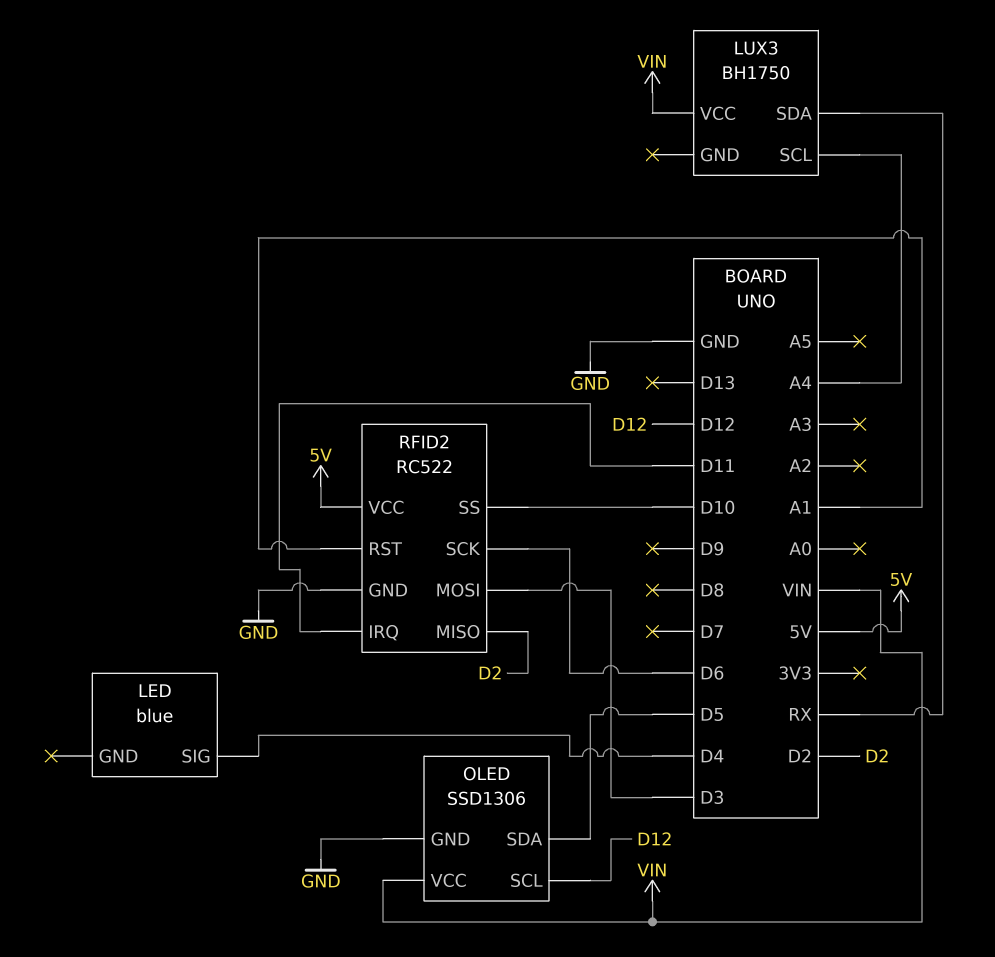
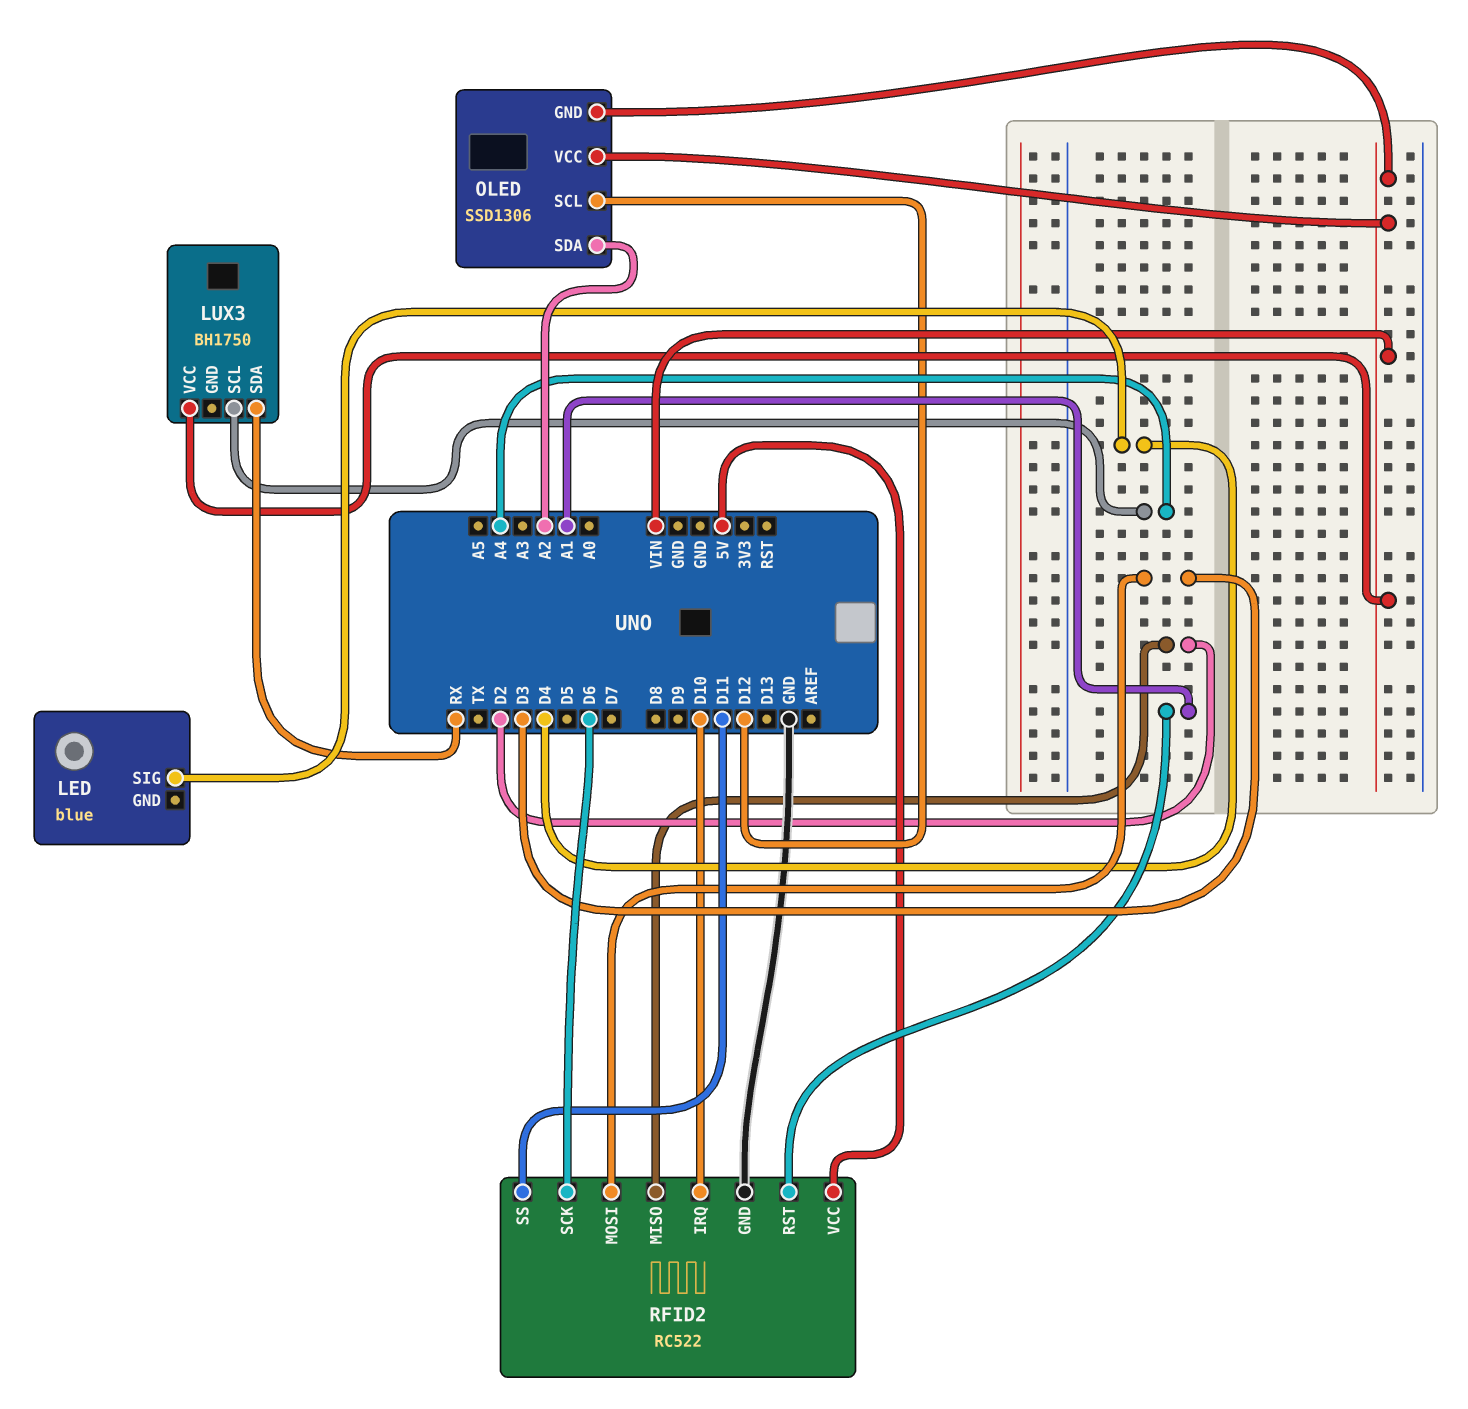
OLED pin GND: GND -> VIN
OLED pin SDA: D5 -> A2
RFID2 pin IRQ: D11 -> D10
RFID2 pin SS: D10 -> D11

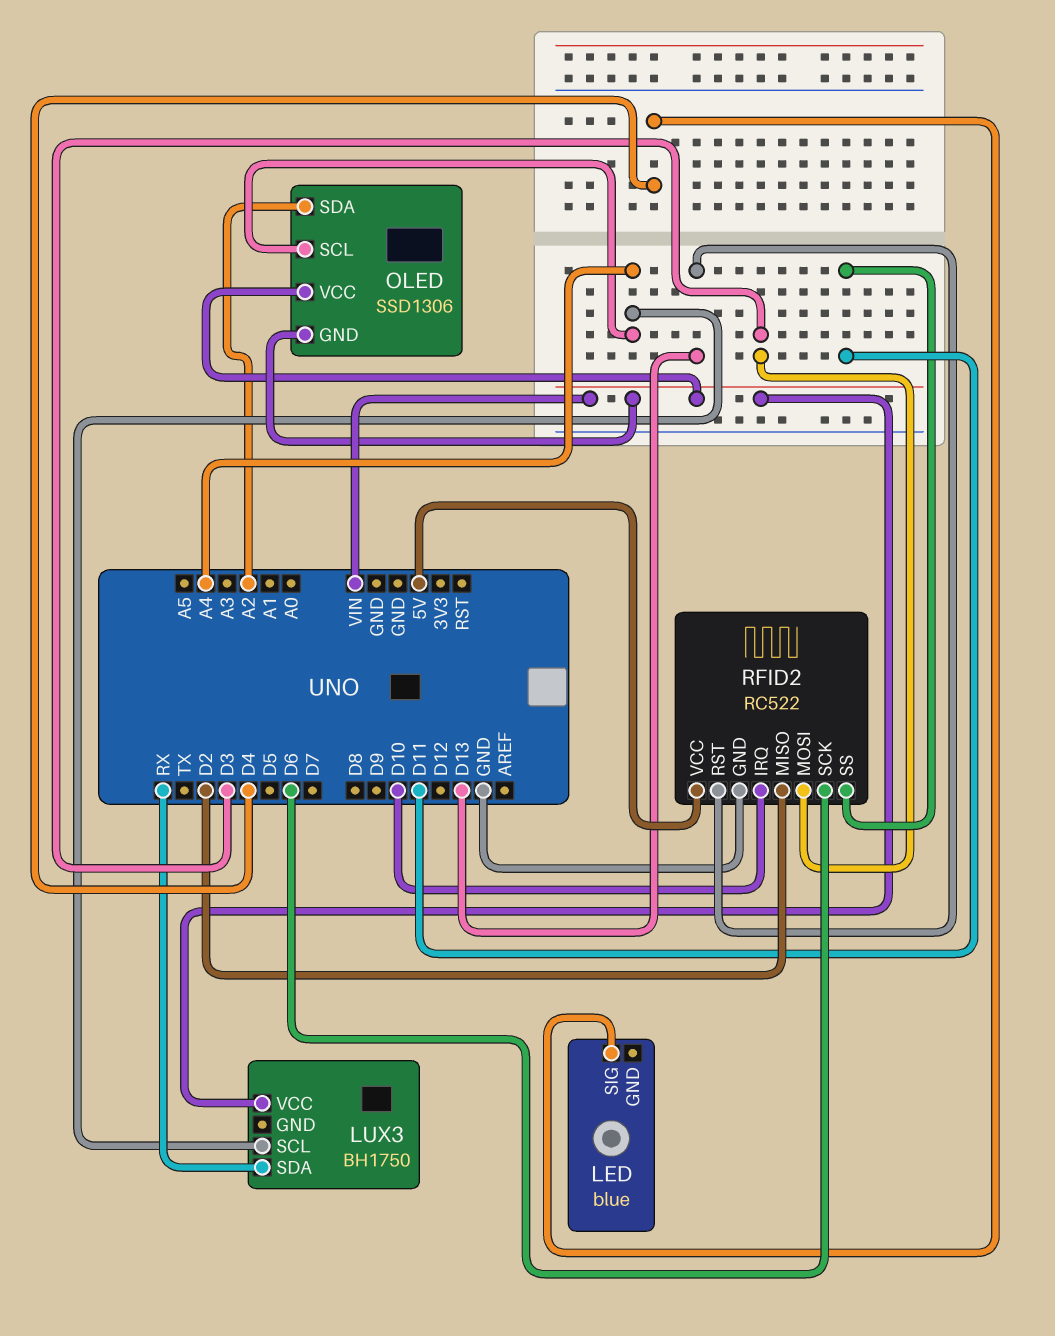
OLED pin SCL: D12 -> A4
RFID2 pin RST: A1 -> D13

